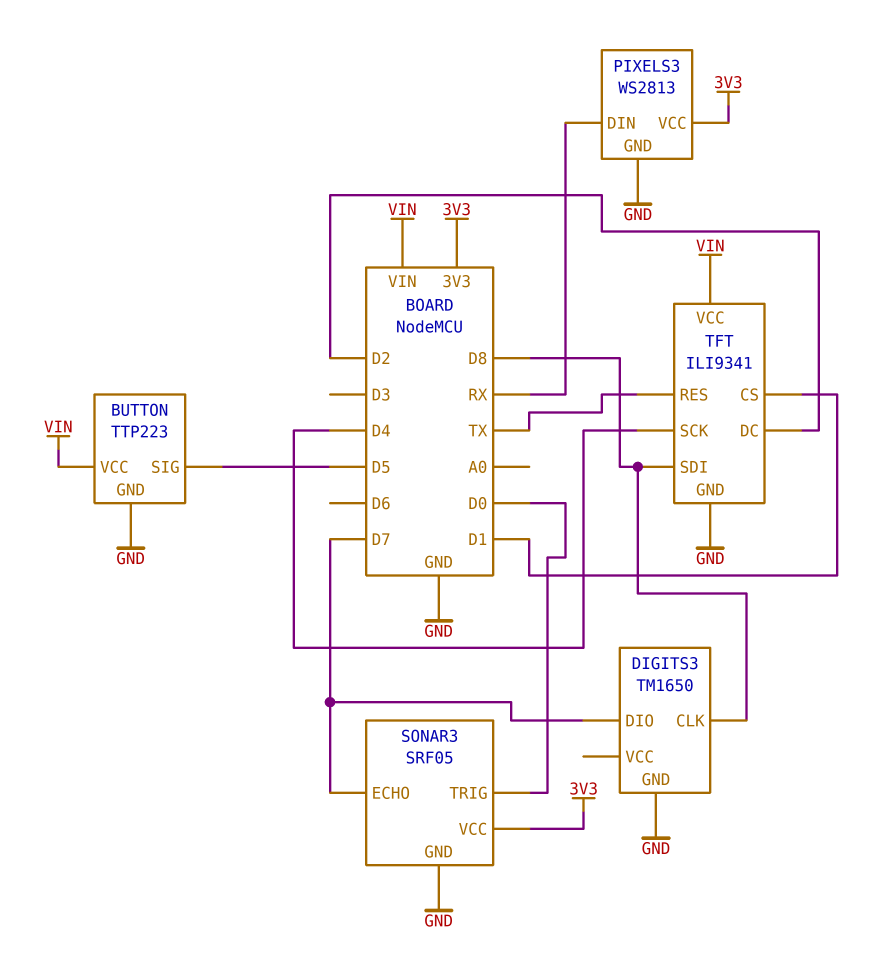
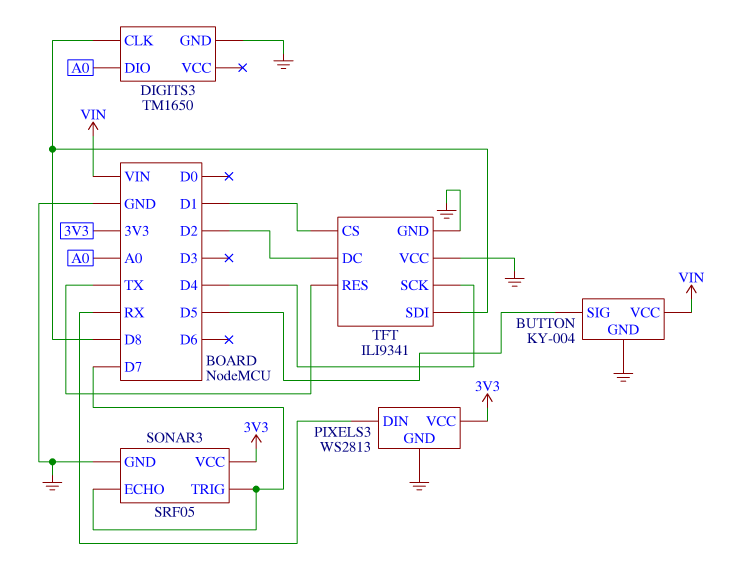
BUTTON: TTP223 -> KY-004
DIGITS3 pin DIO: D7 -> A0
SONAR3 pin TRIG: D0 -> D7
TFT pin VCC: VIN -> GND

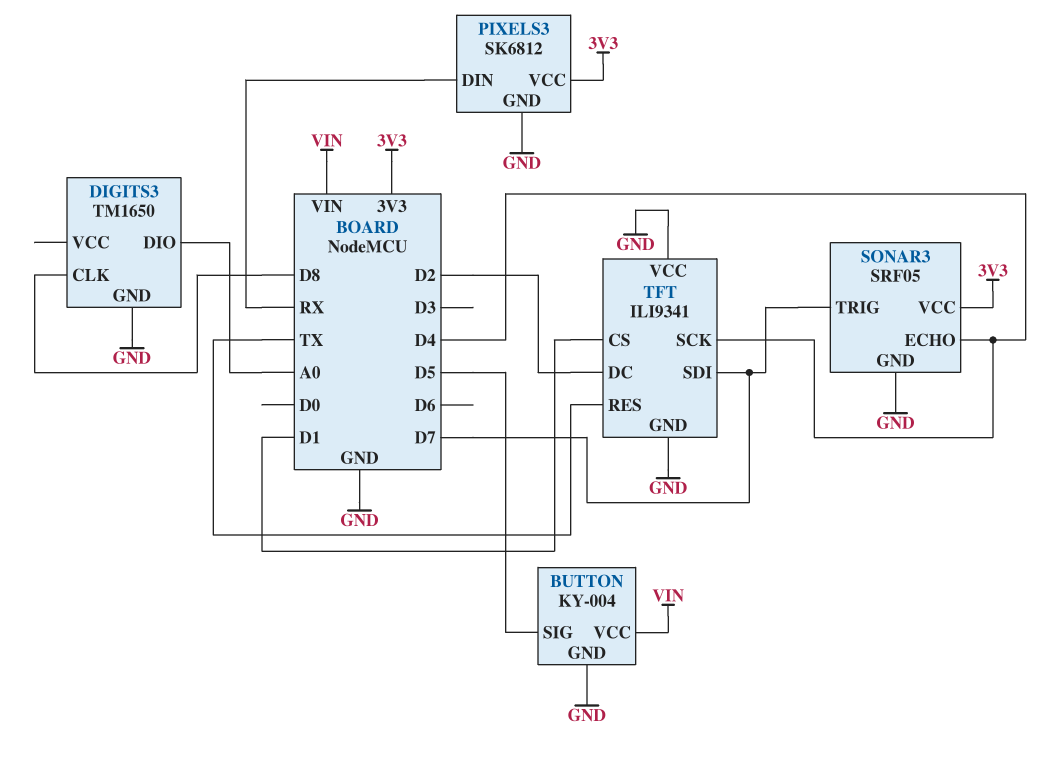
PIXELS3: WS2813 -> SK6812
SONAR3 pin ECHO: D7 -> D4
TFT pin SDI: D8 -> D7

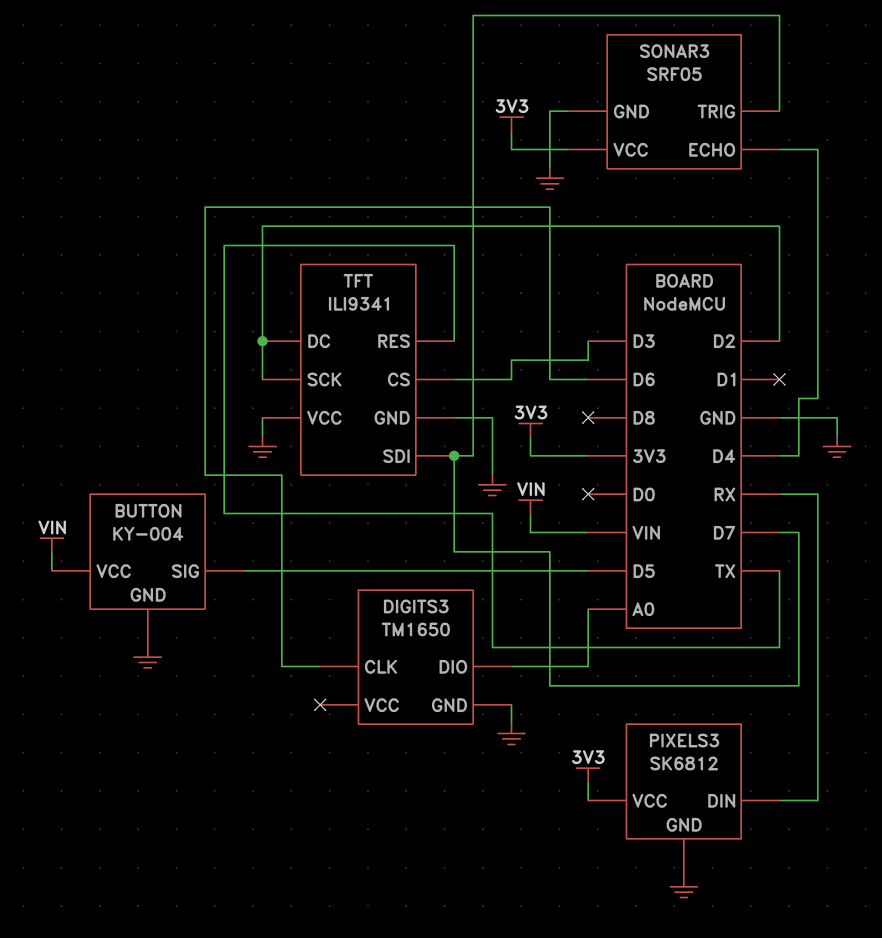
DIGITS3 pin CLK: D8 -> D6
TFT pin CS: D1 -> D3
TFT pin SCK: D4 -> D2

